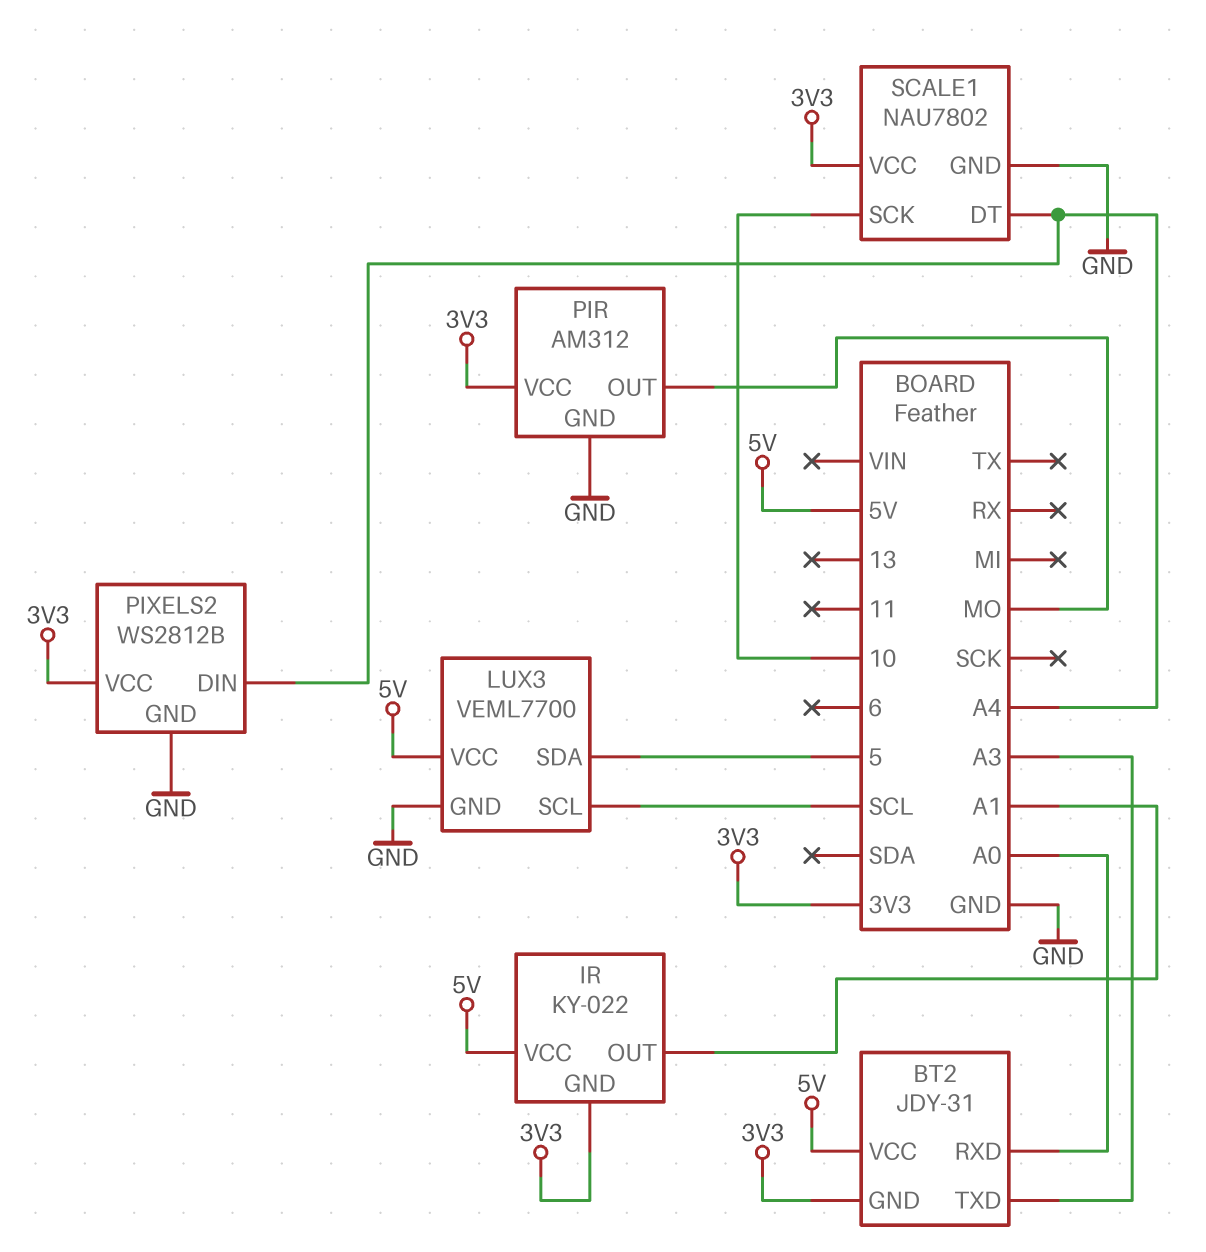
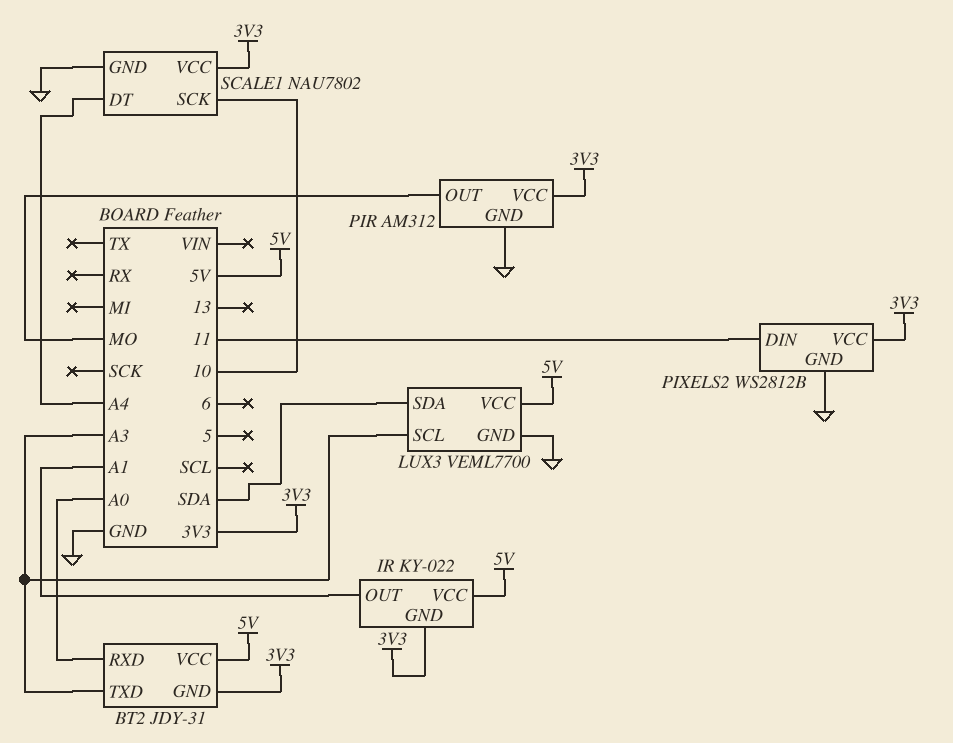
LUX3 pin SCL: SCL -> A3
LUX3 pin SDA: 5 -> SDA
PIXELS2 pin DIN: A4 -> 11

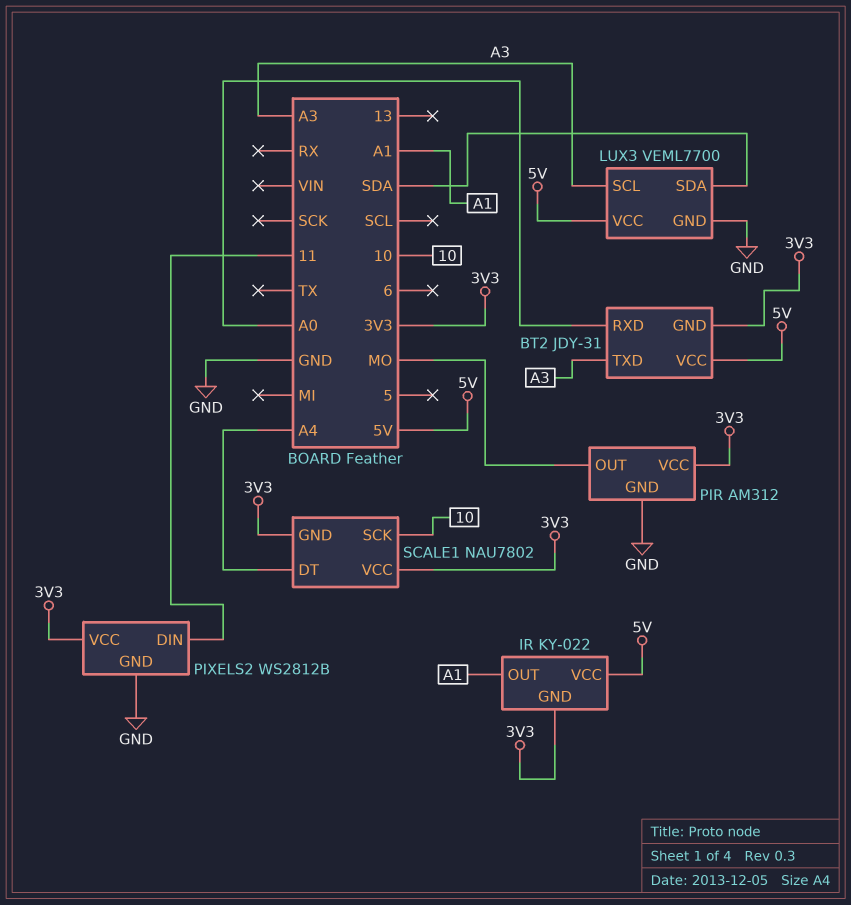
SCALE1 pin GND: GND -> 3V3

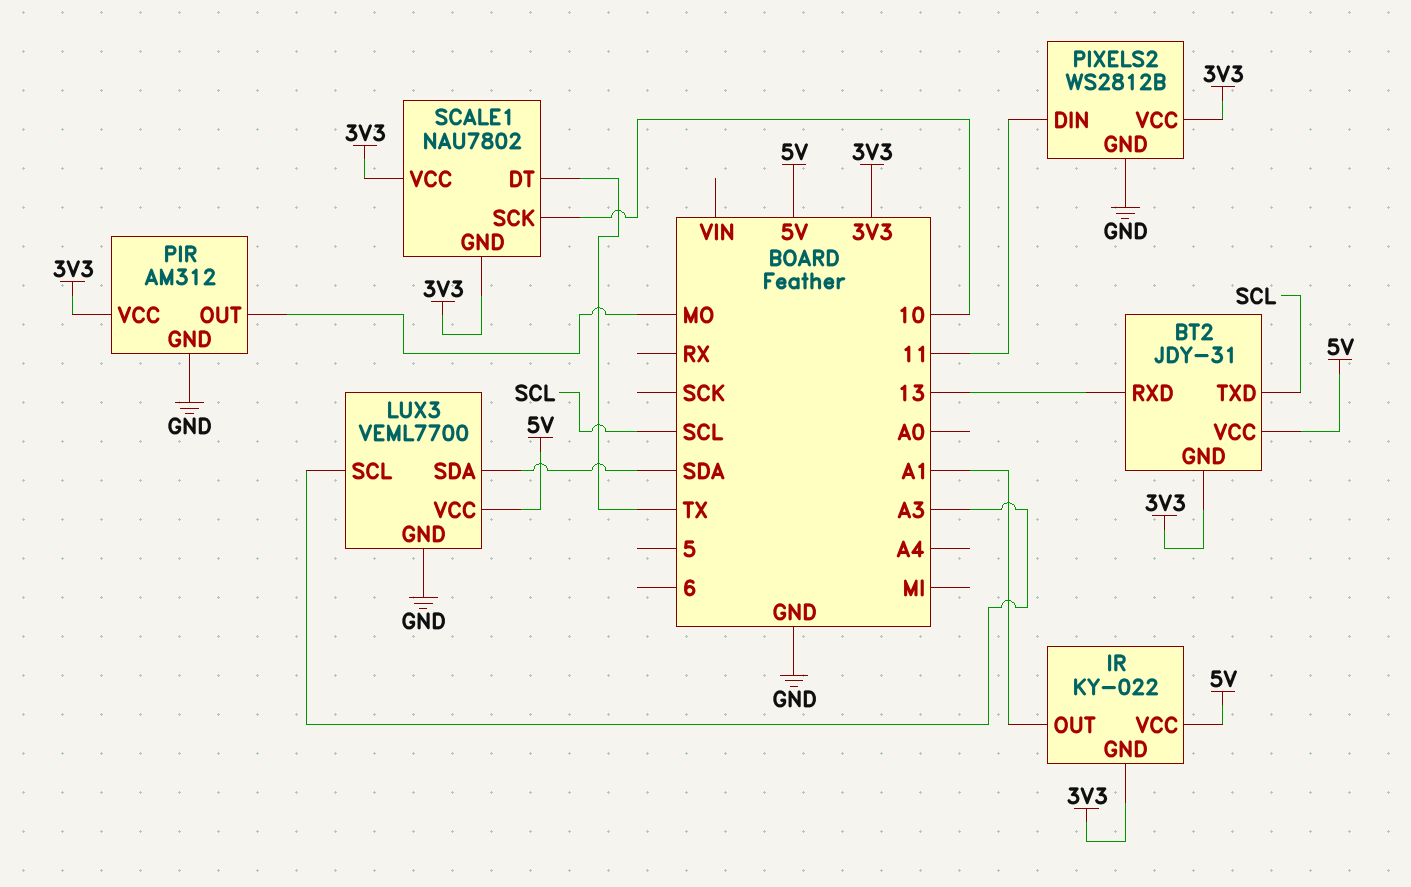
BT2 pin RXD: A0 -> 13
BT2 pin TXD: A3 -> SCL
SCALE1 pin DT: A4 -> TX

